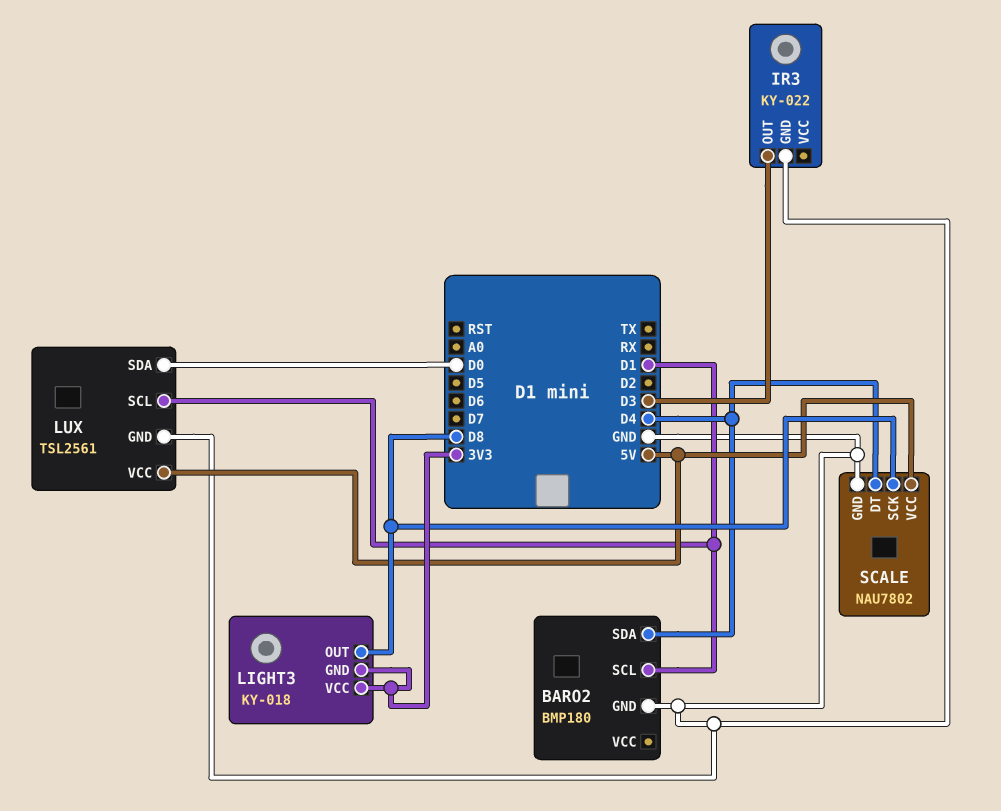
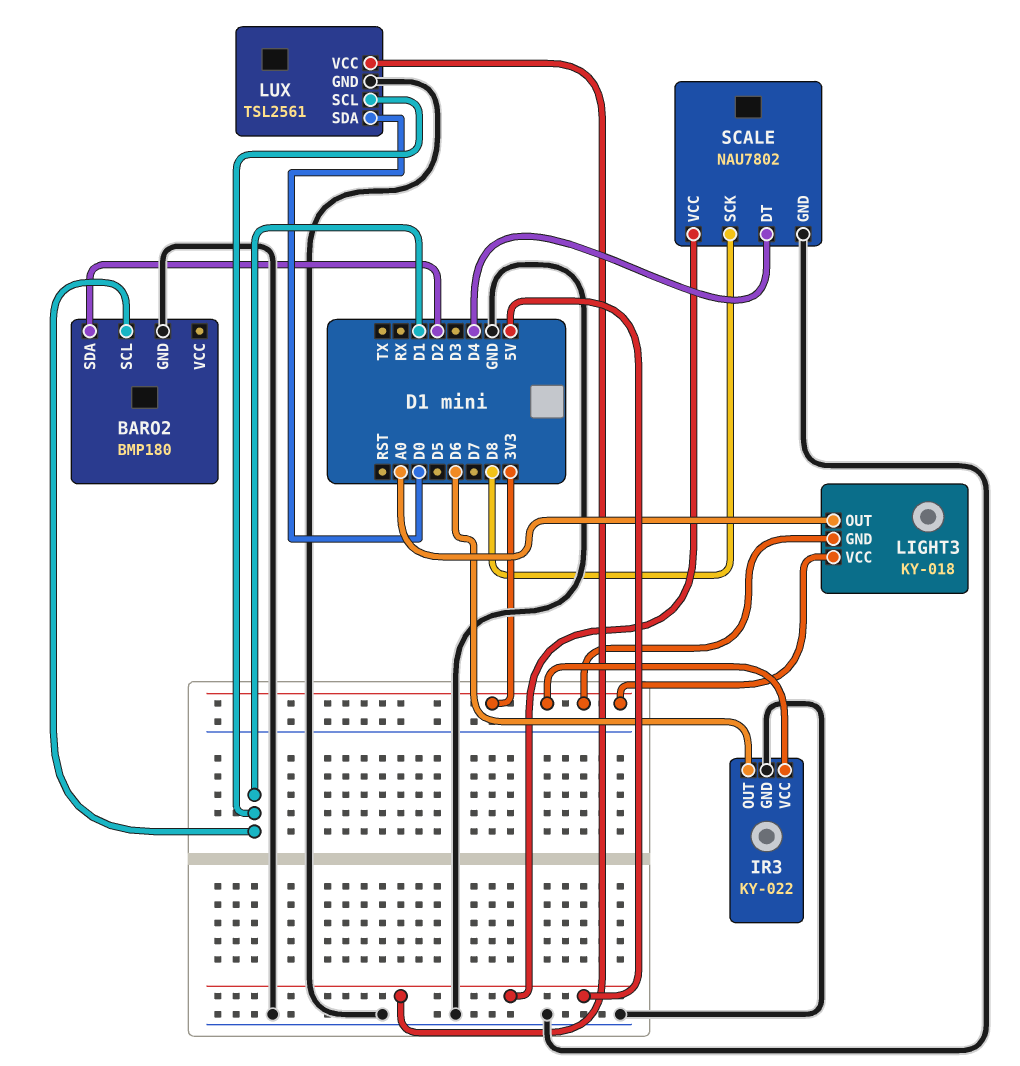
BARO2 pin SDA: D4 -> D2
IR3 pin OUT: D3 -> D6
IR3 pin VCC: none -> 3V3
LIGHT3 pin OUT: D8 -> A0

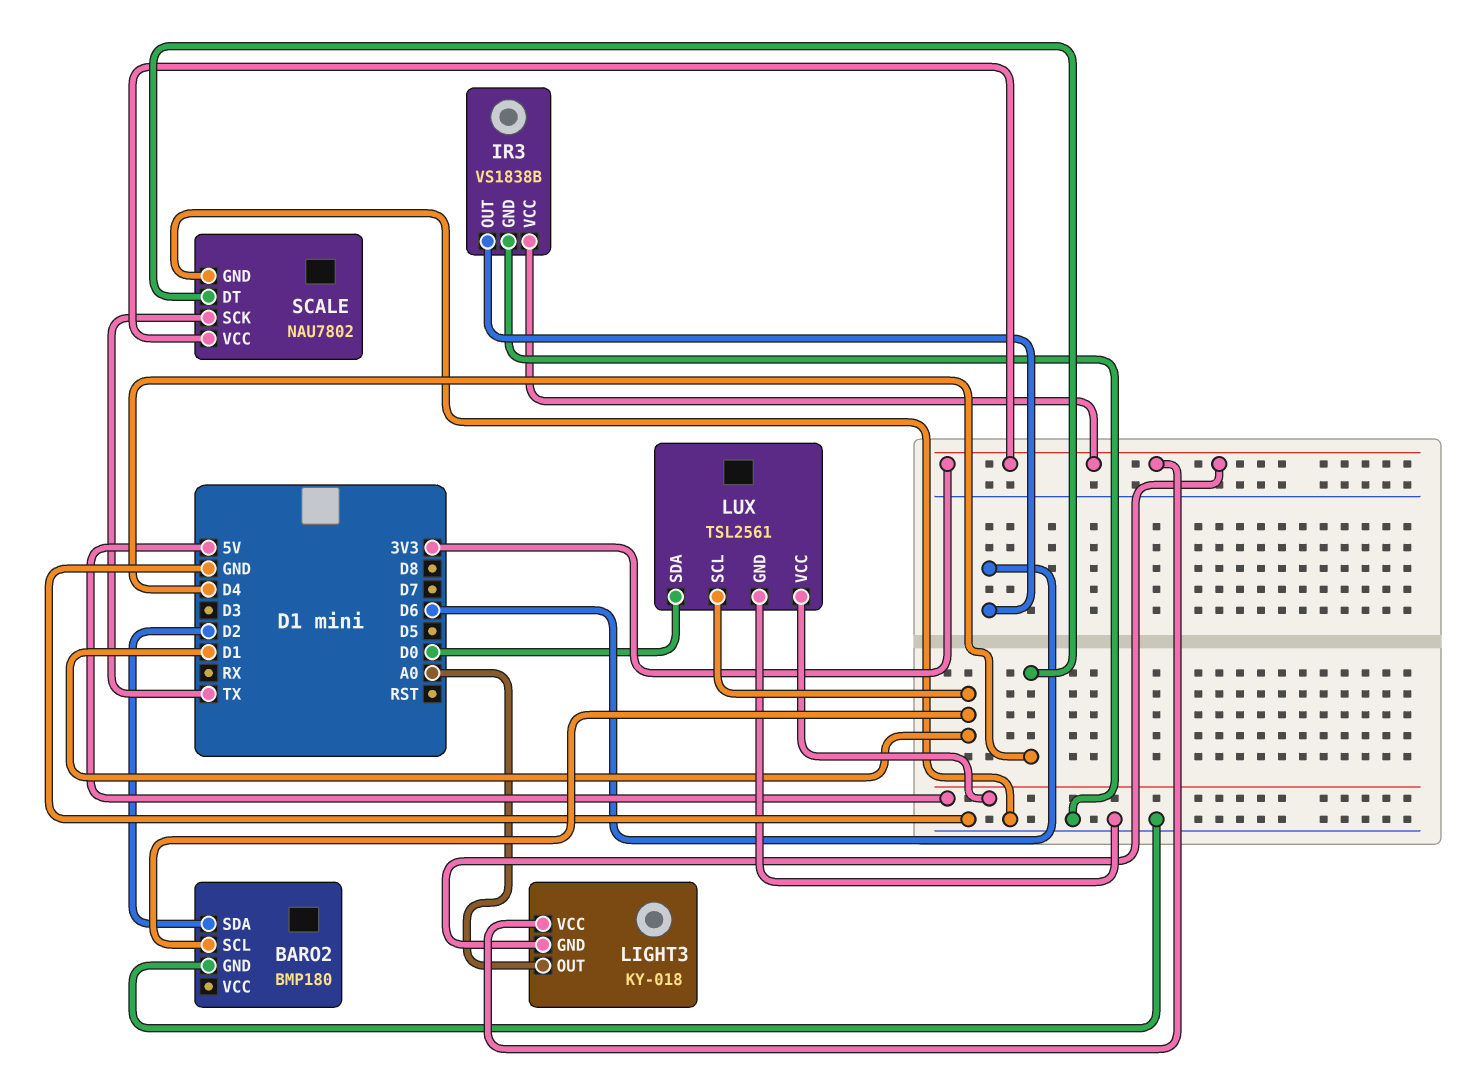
IR3: KY-022 -> VS1838B
SCALE pin SCK: D8 -> TX
SCALE pin VCC: 5V -> 3V3

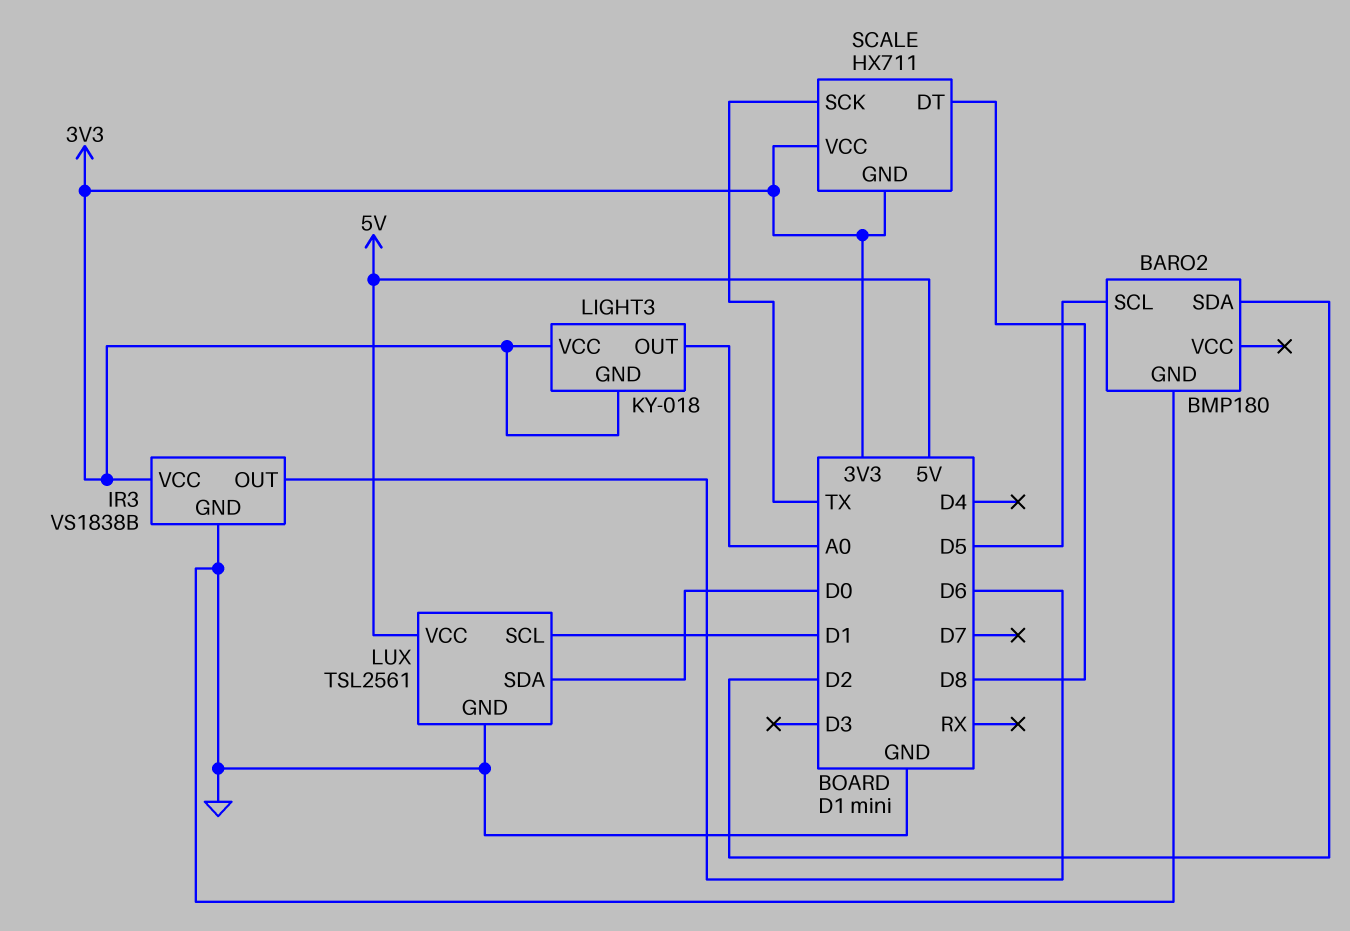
BARO2 pin SCL: D1 -> D5
SCALE: NAU7802 -> HX711
SCALE pin DT: D4 -> D8
SCALE pin GND: GND -> 3V3

